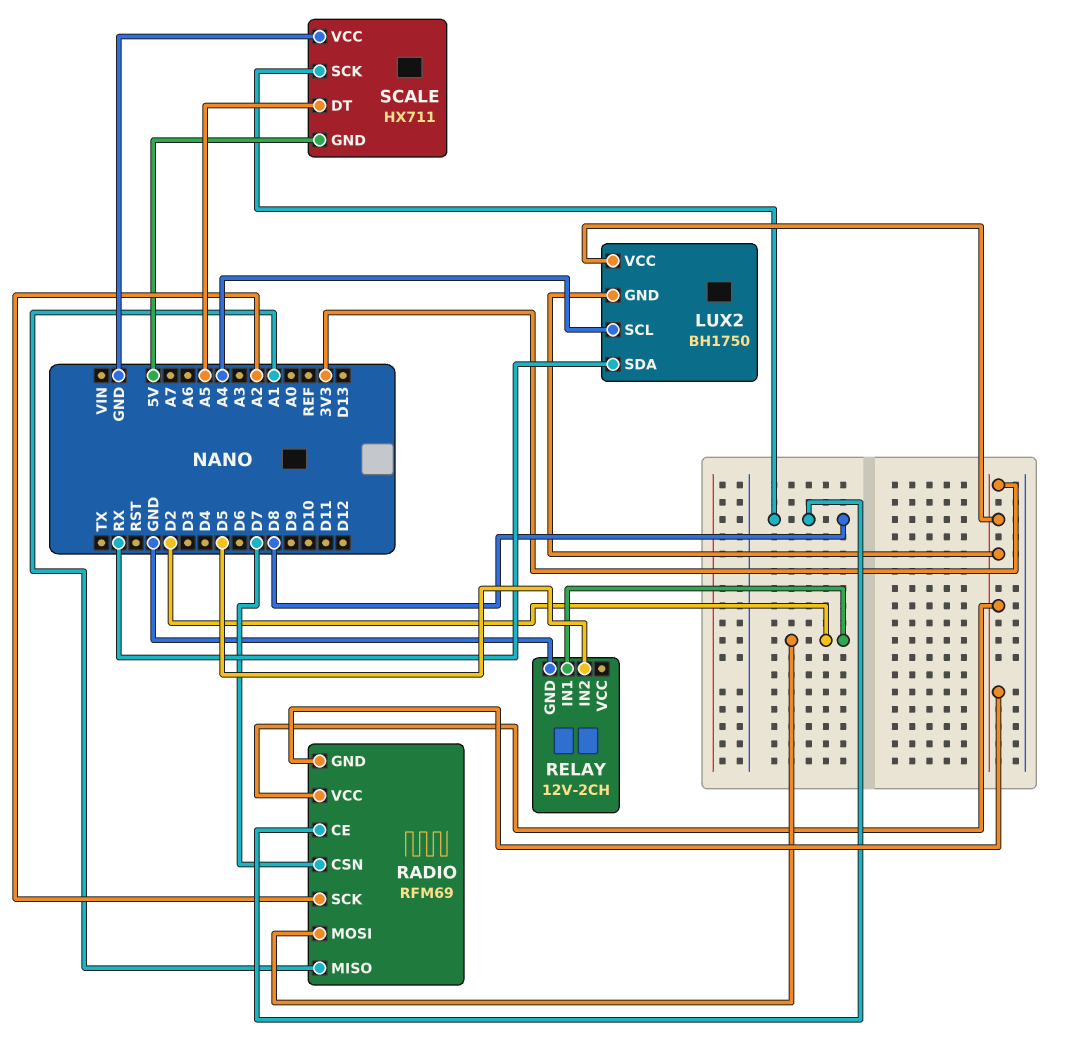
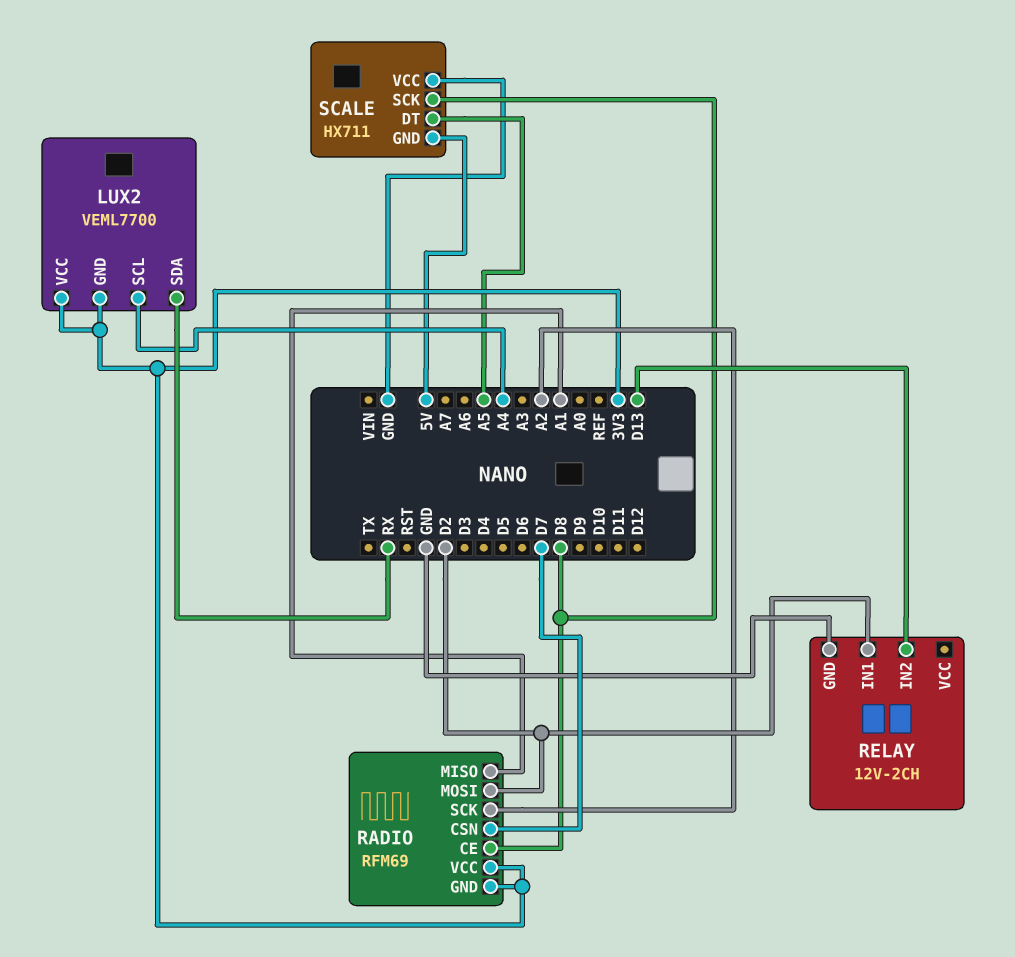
LUX2: BH1750 -> VEML7700
RELAY pin IN2: D5 -> D13

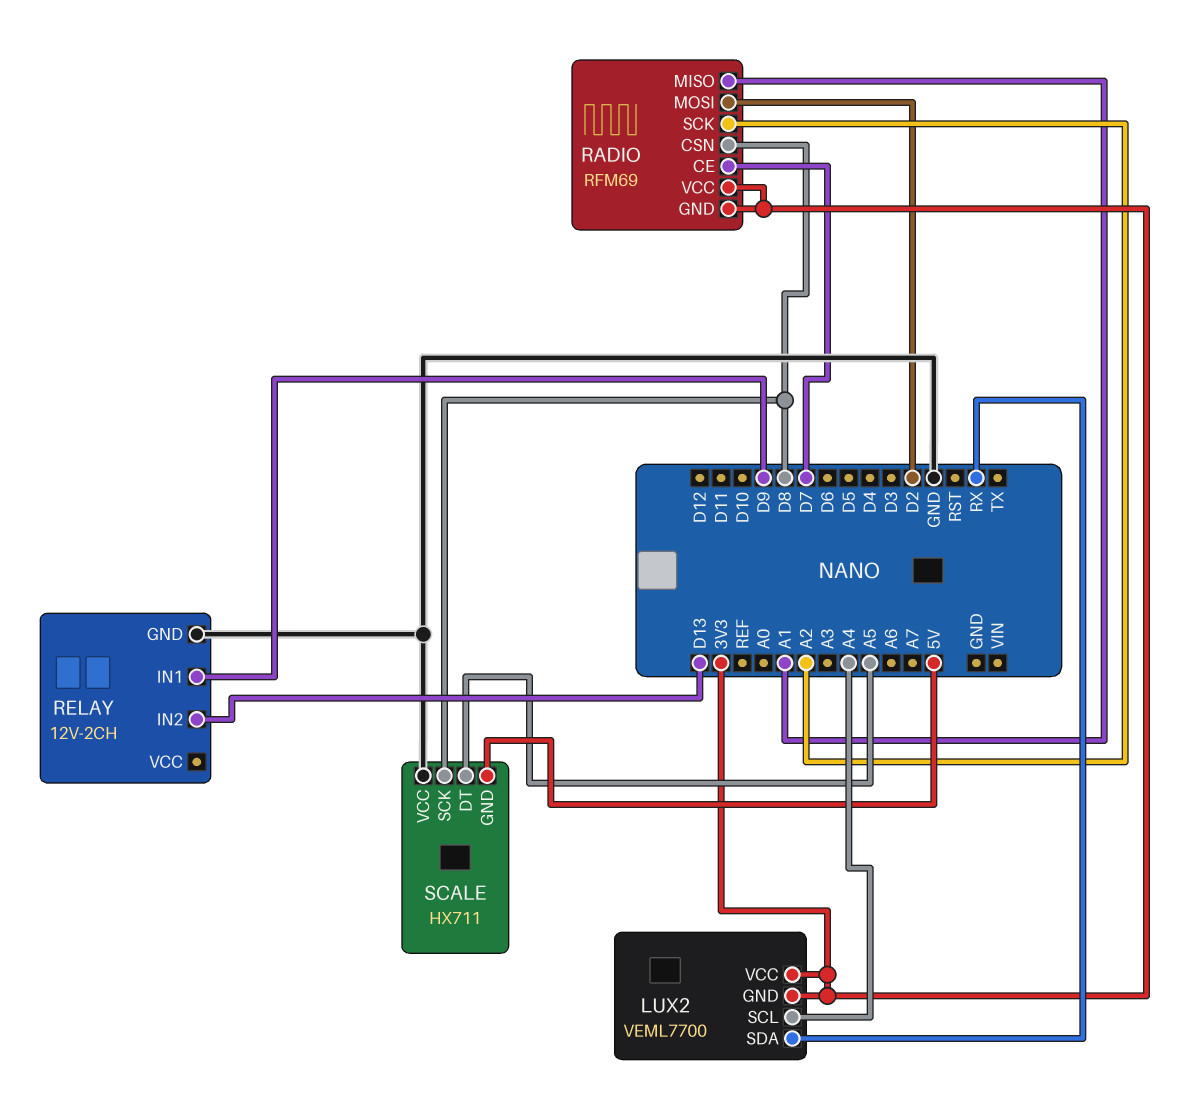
RADIO pin CE: D8 -> D7
RADIO pin CSN: D7 -> D8
RELAY pin IN1: D2 -> D9

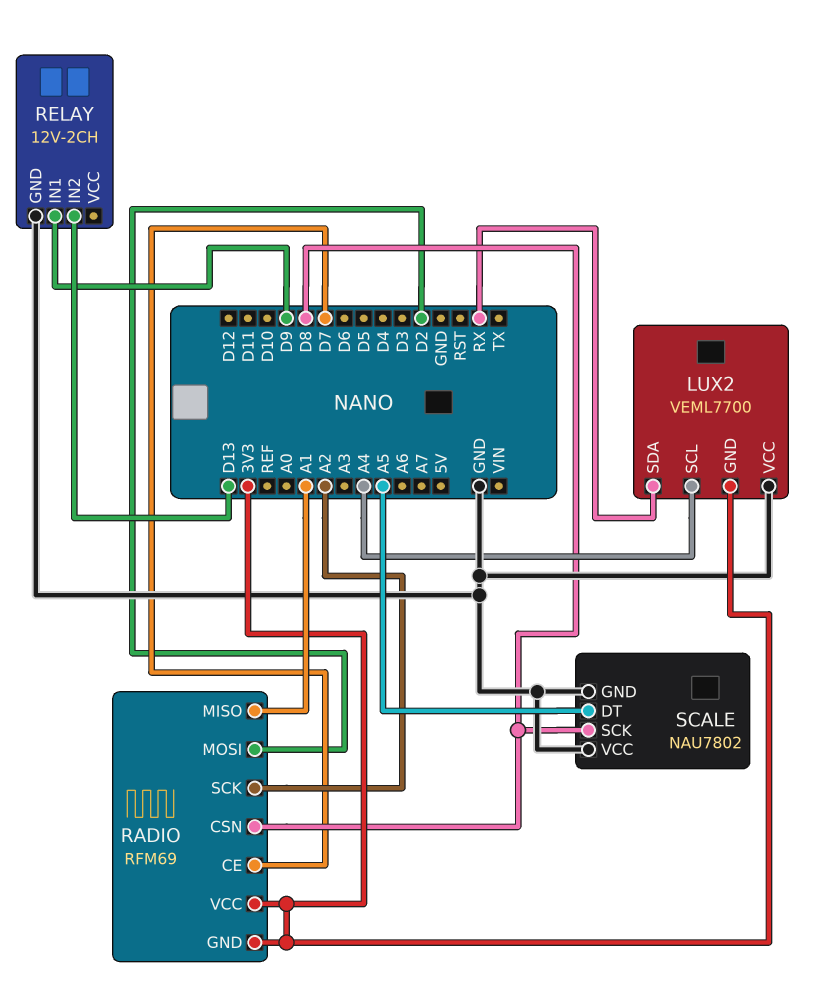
LUX2 pin VCC: 3V3 -> GND
SCALE: HX711 -> NAU7802
SCALE pin GND: 5V -> GND

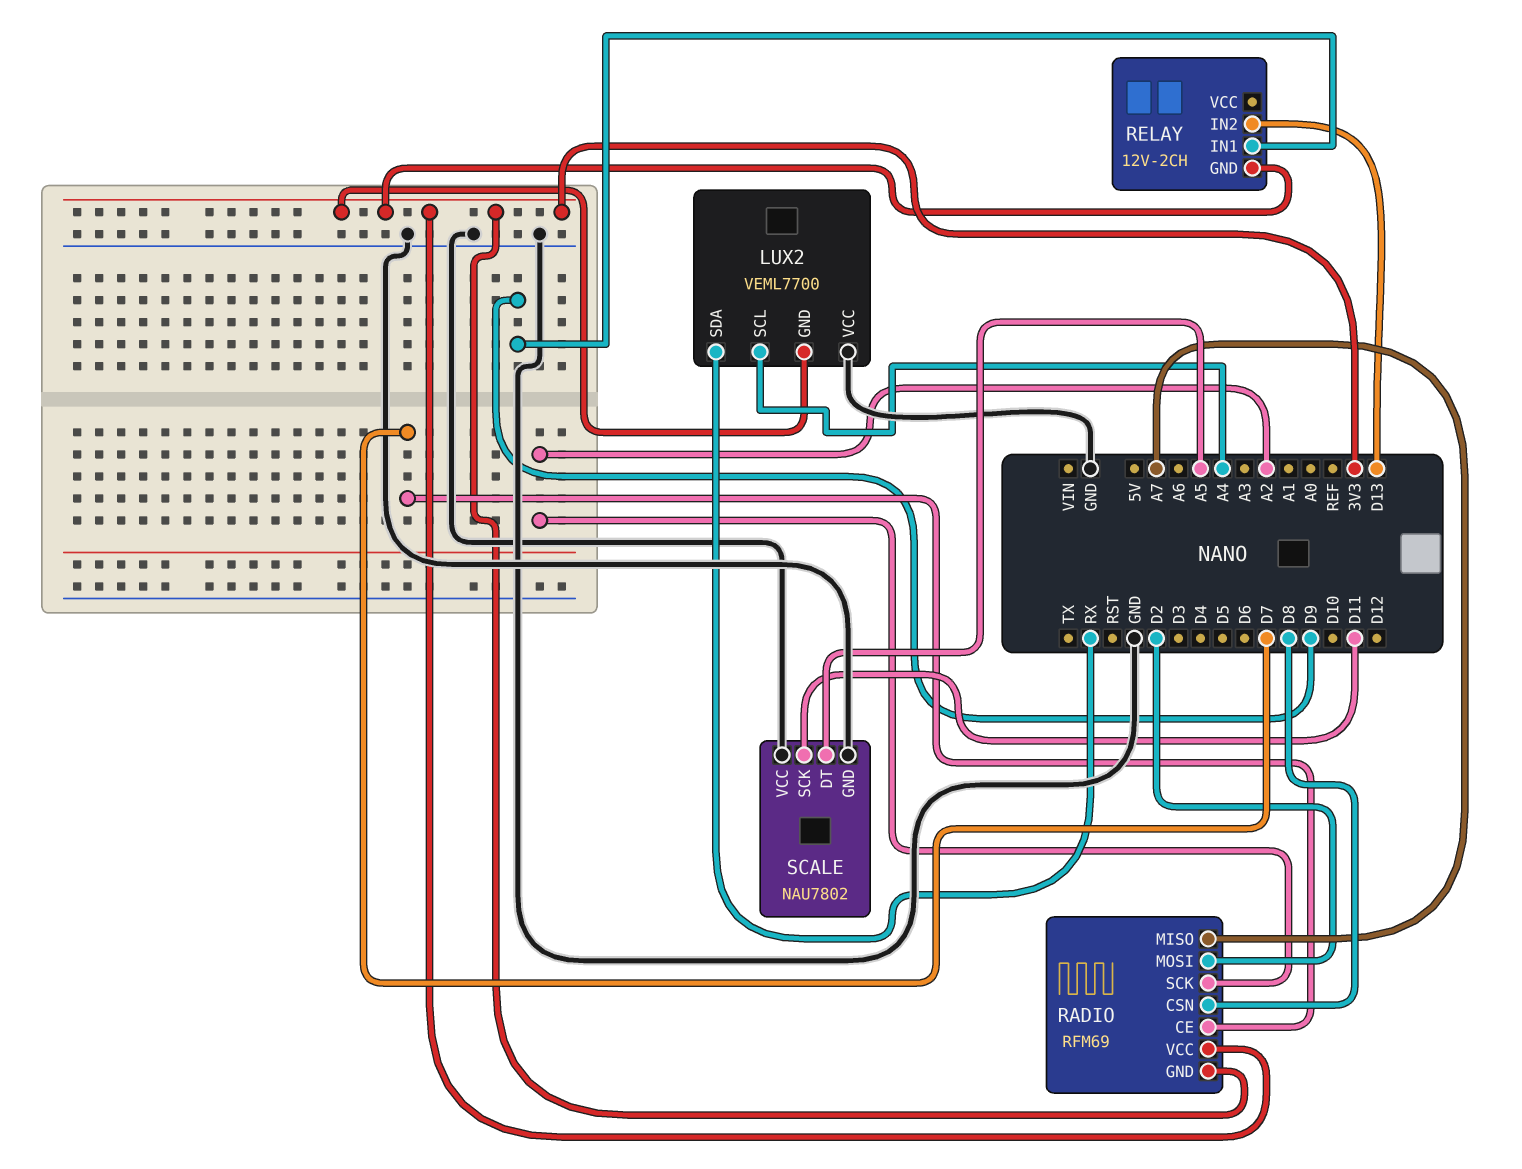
RADIO pin MISO: A1 -> A7
RELAY pin GND: GND -> 3V3
SCALE pin SCK: D8 -> D11

